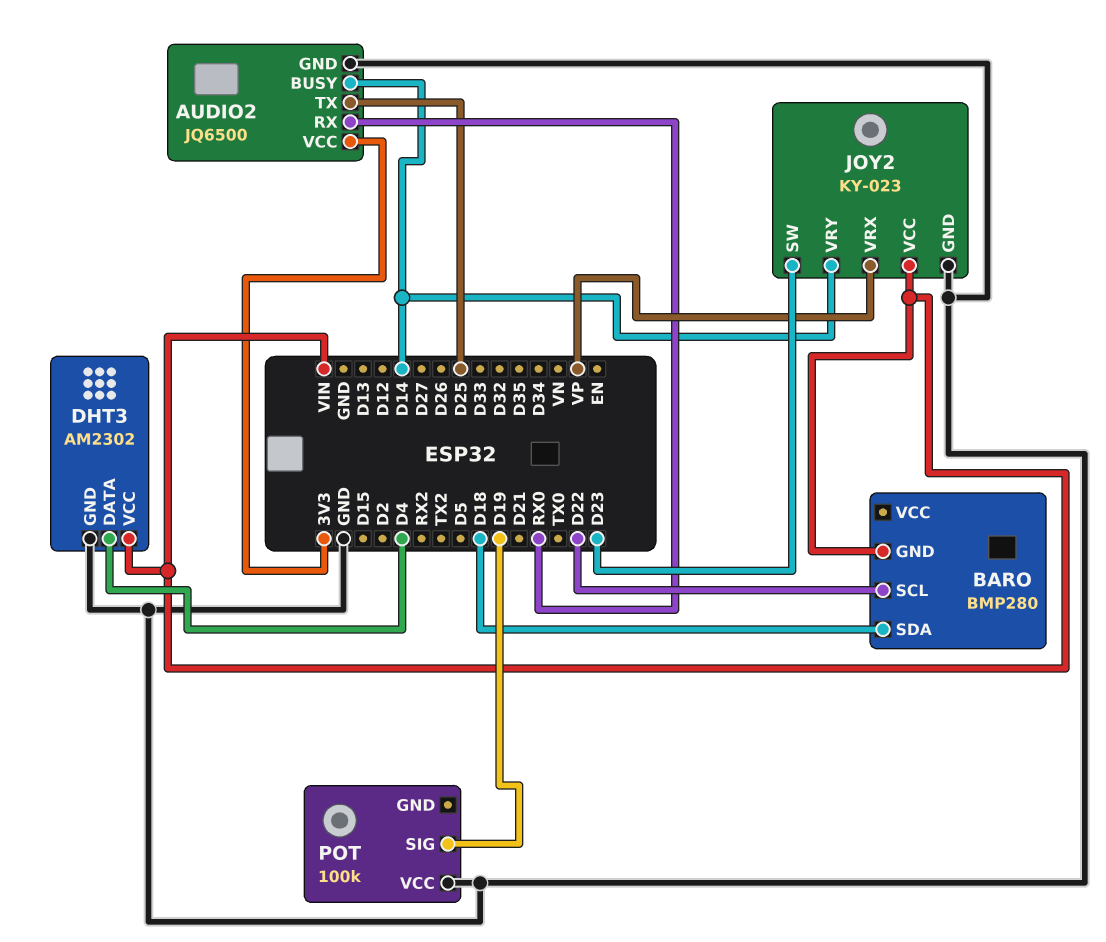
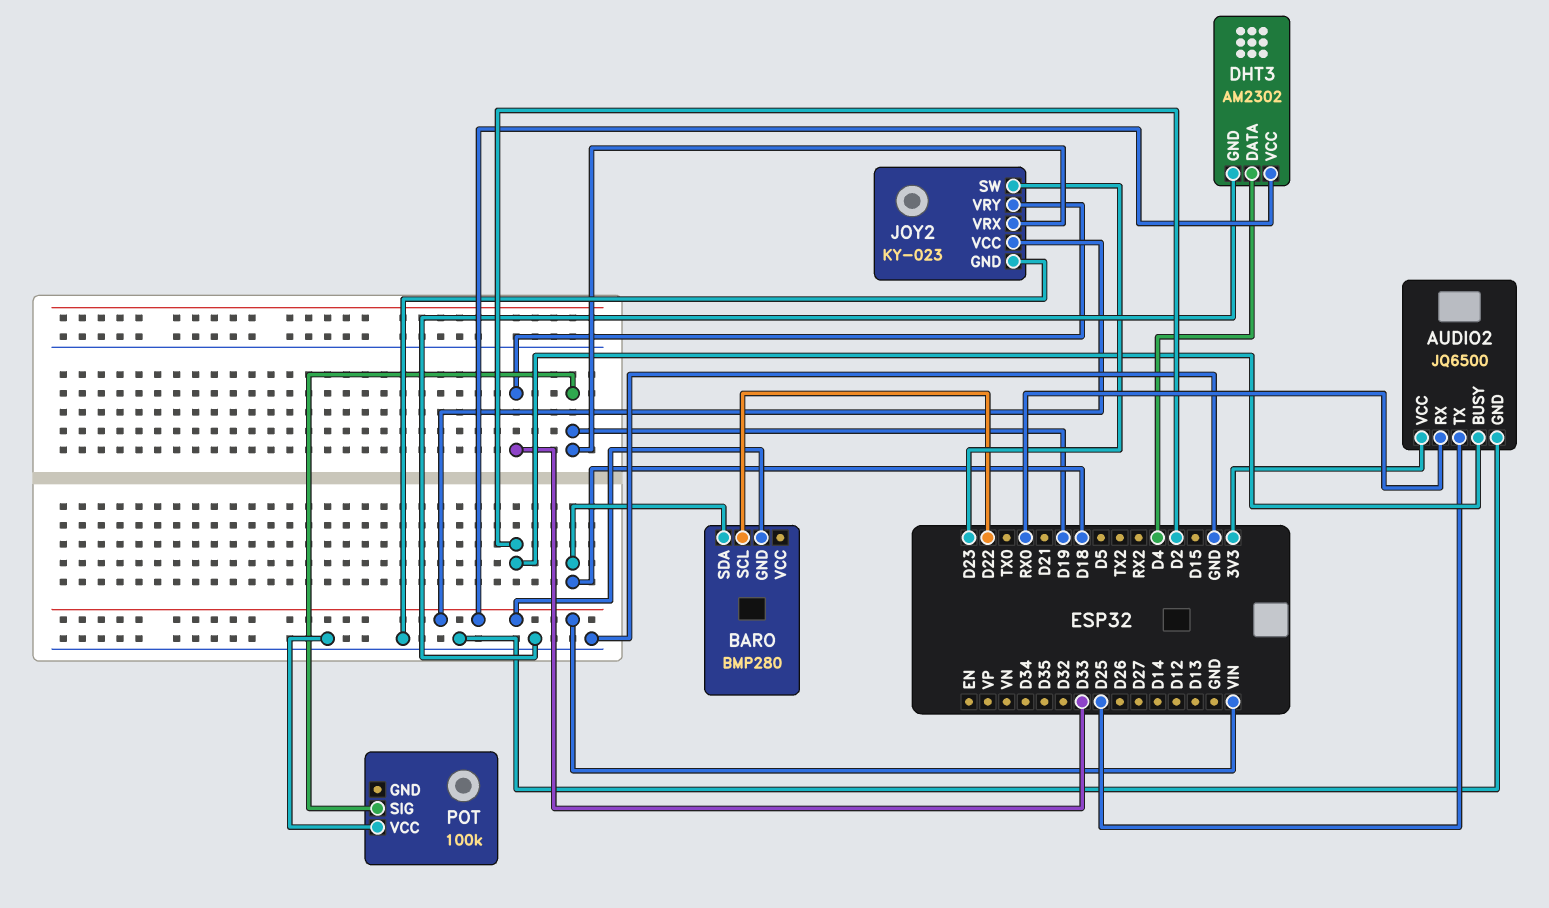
AUDIO2 pin BUSY: D14 -> D2
JOY2 pin VRX: VP -> D19
JOY2 pin VRY: D14 -> D33

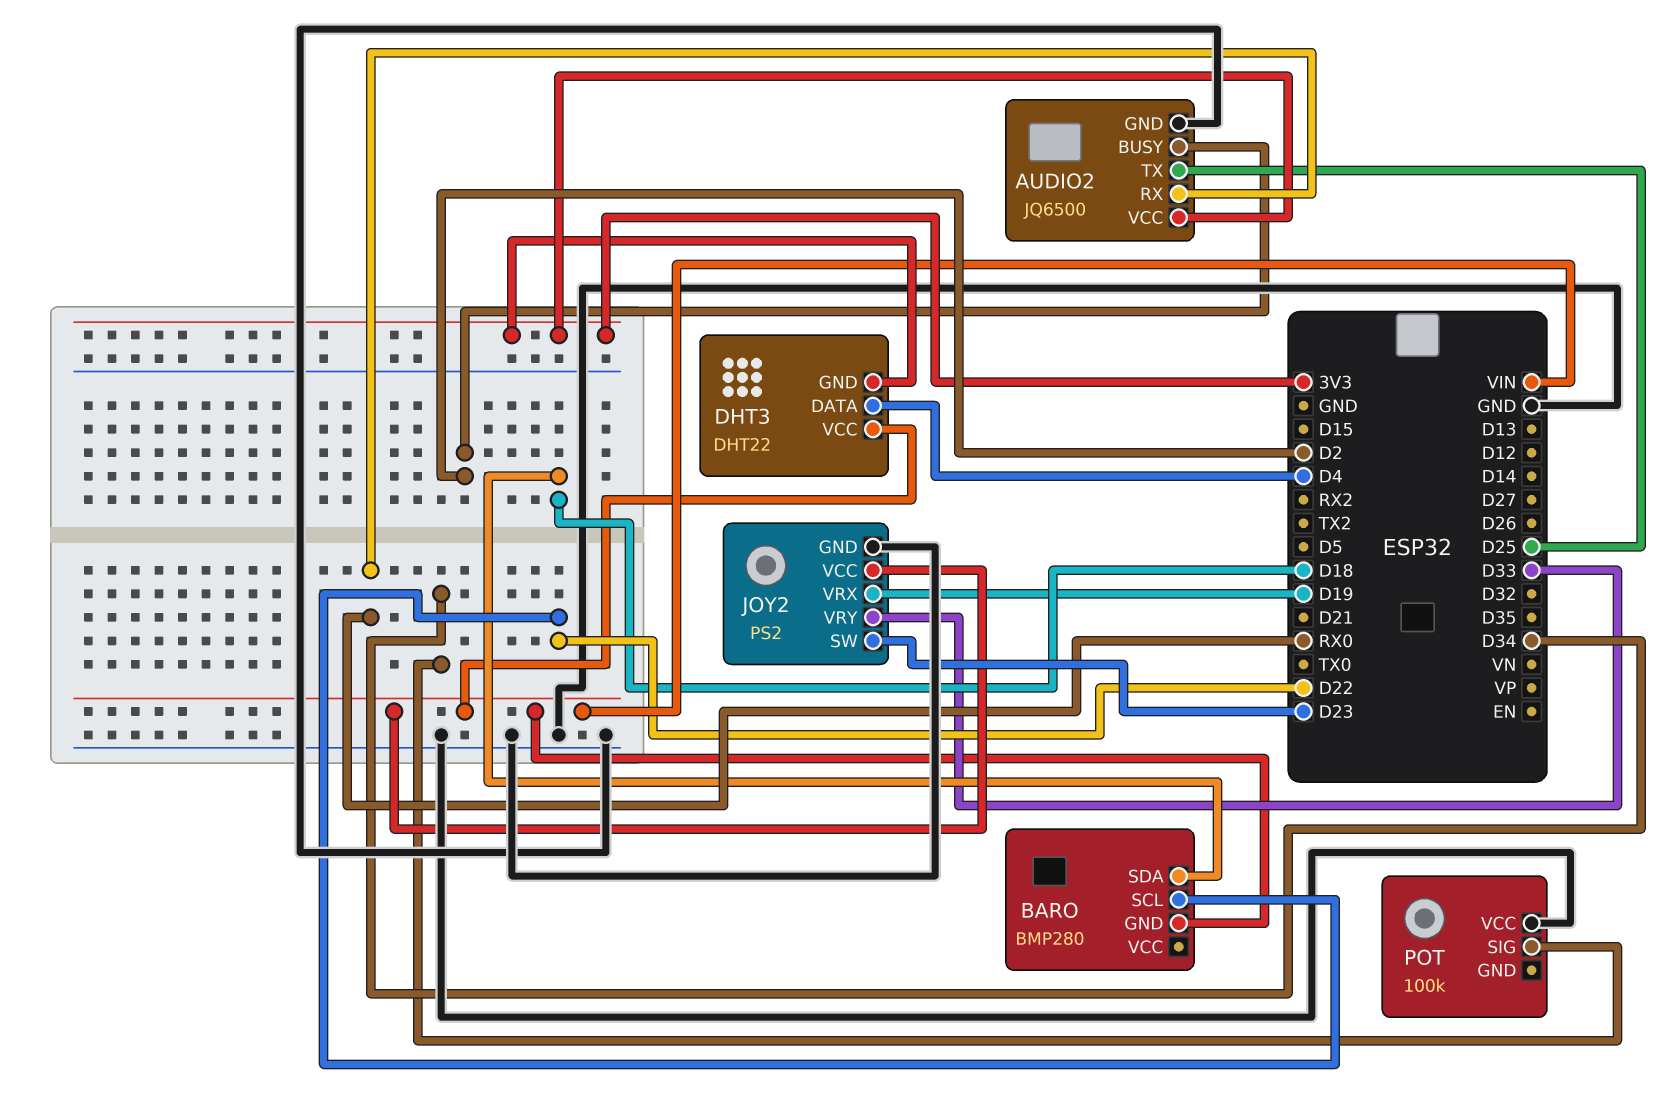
DHT3: AM2302 -> DHT22
DHT3 pin GND: GND -> 3V3
JOY2: KY-023 -> PS2
POT pin SIG: D19 -> D34

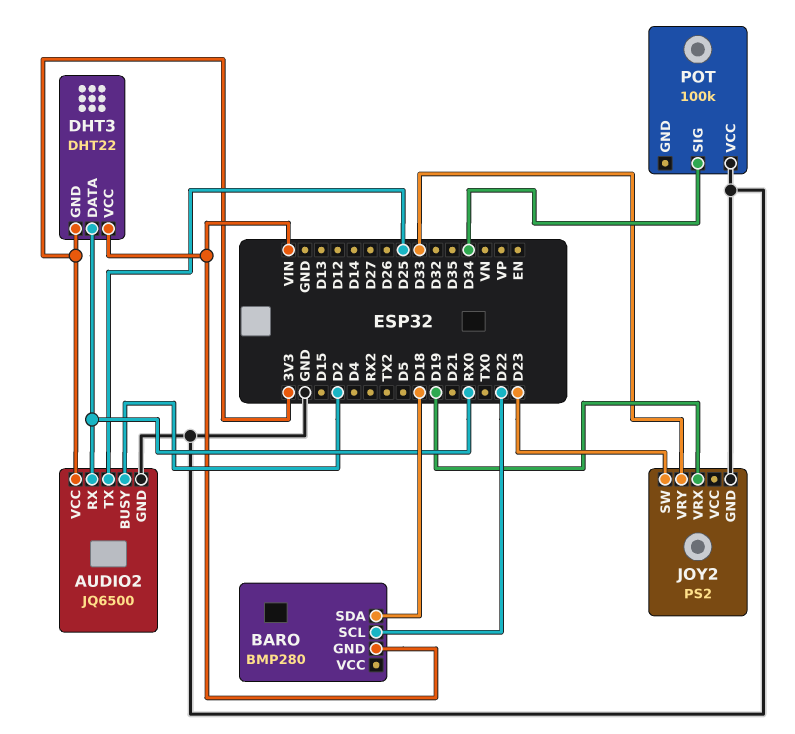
DHT3 pin DATA: D4 -> RX0
JOY2 pin VCC: VIN -> none

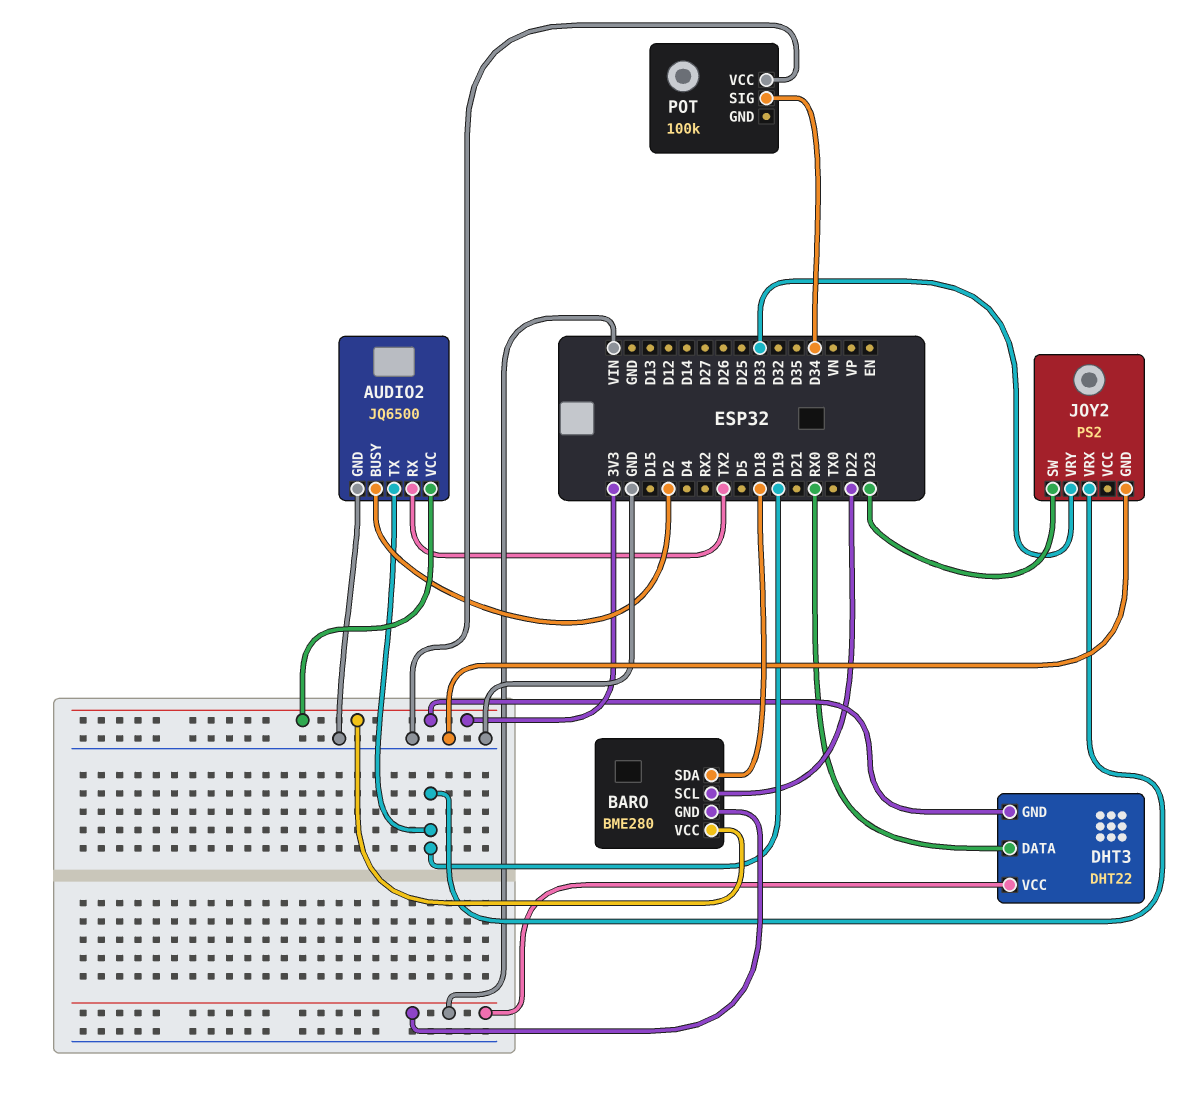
AUDIO2 pin RX: RX0 -> TX2
AUDIO2 pin TX: D25 -> D19
BARO: BMP280 -> BME280
BARO pin VCC: none -> 3V3

